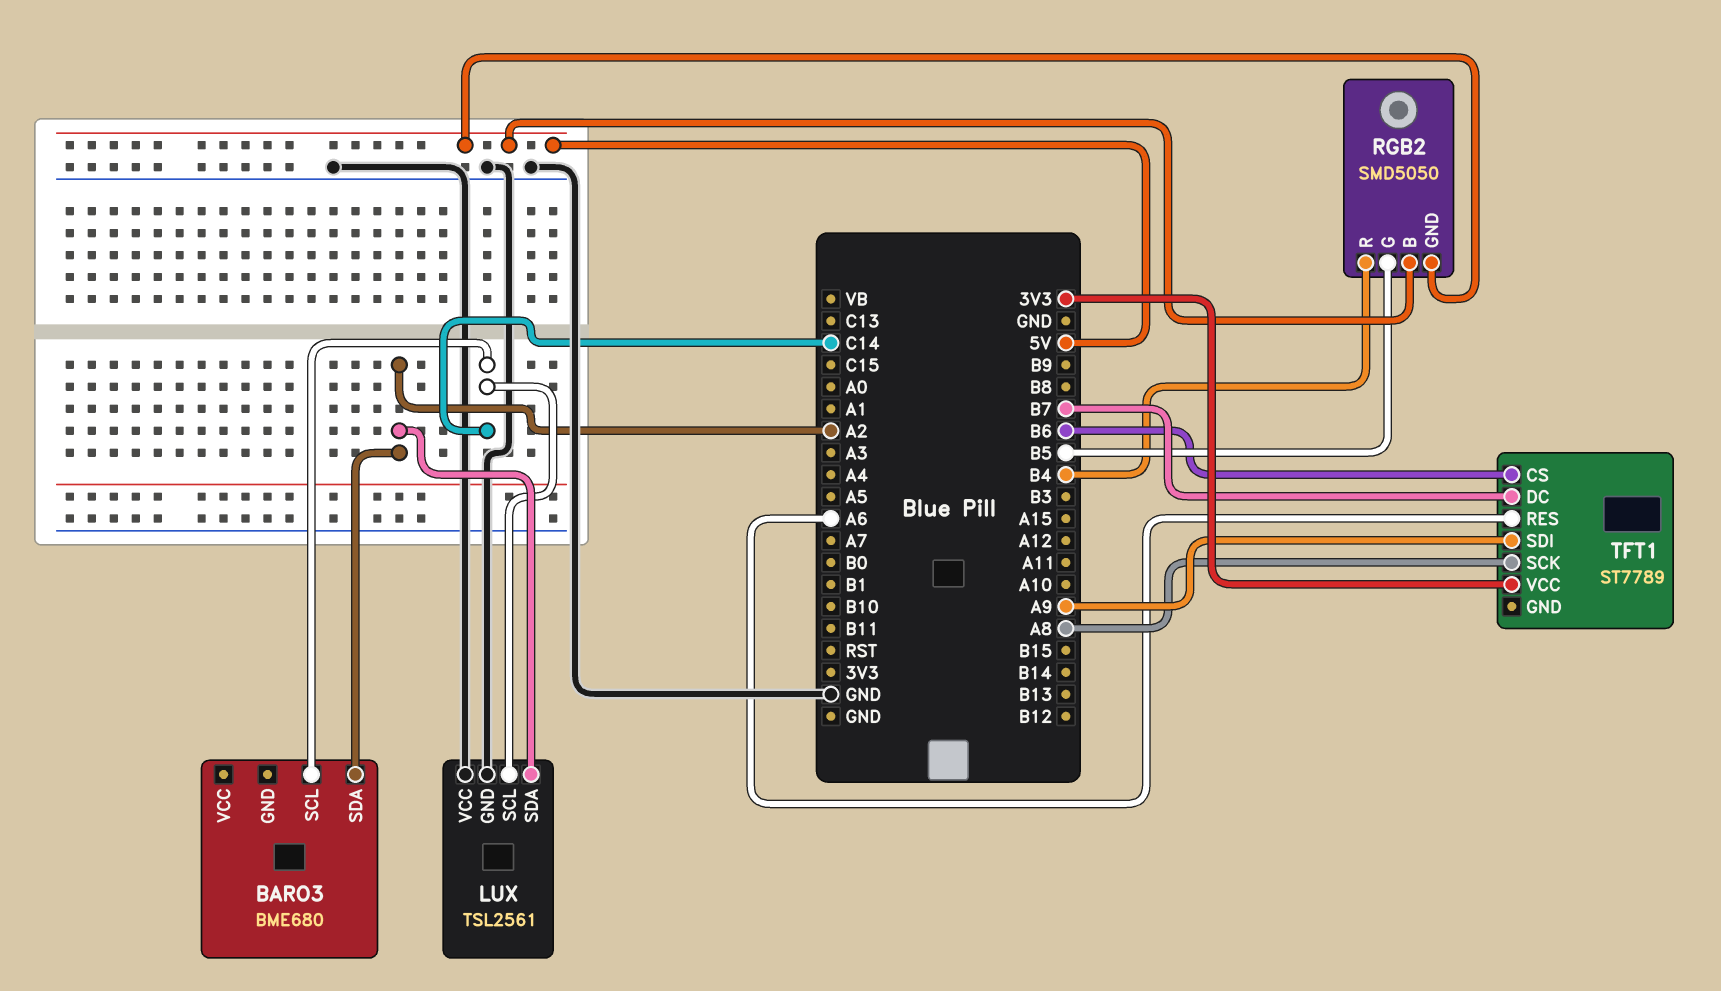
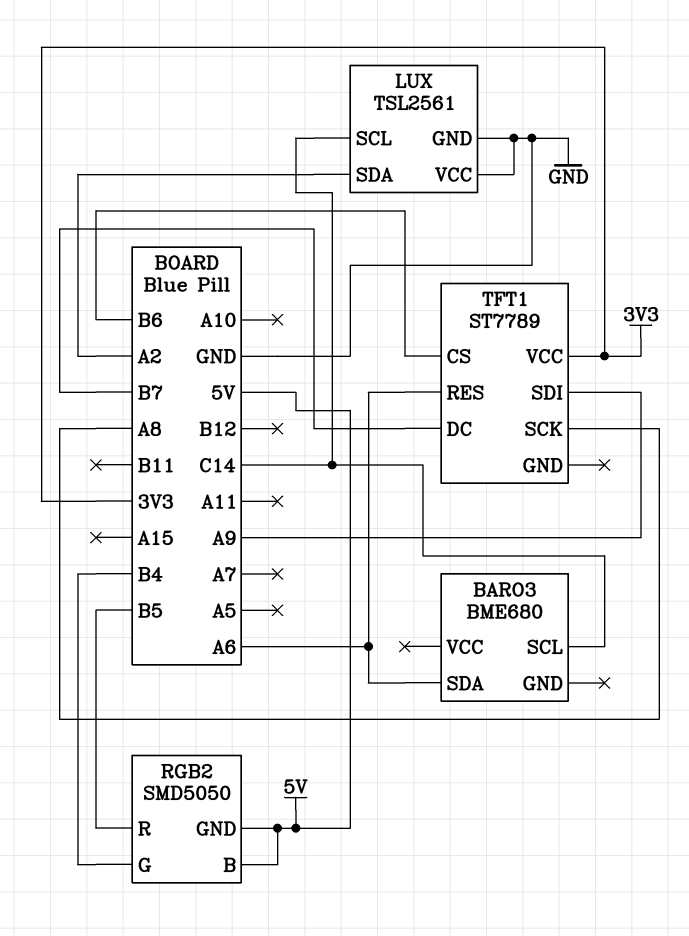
BARO3 pin SDA: A2 -> A6
RGB2 pin G: B5 -> B4
RGB2 pin R: B4 -> B5

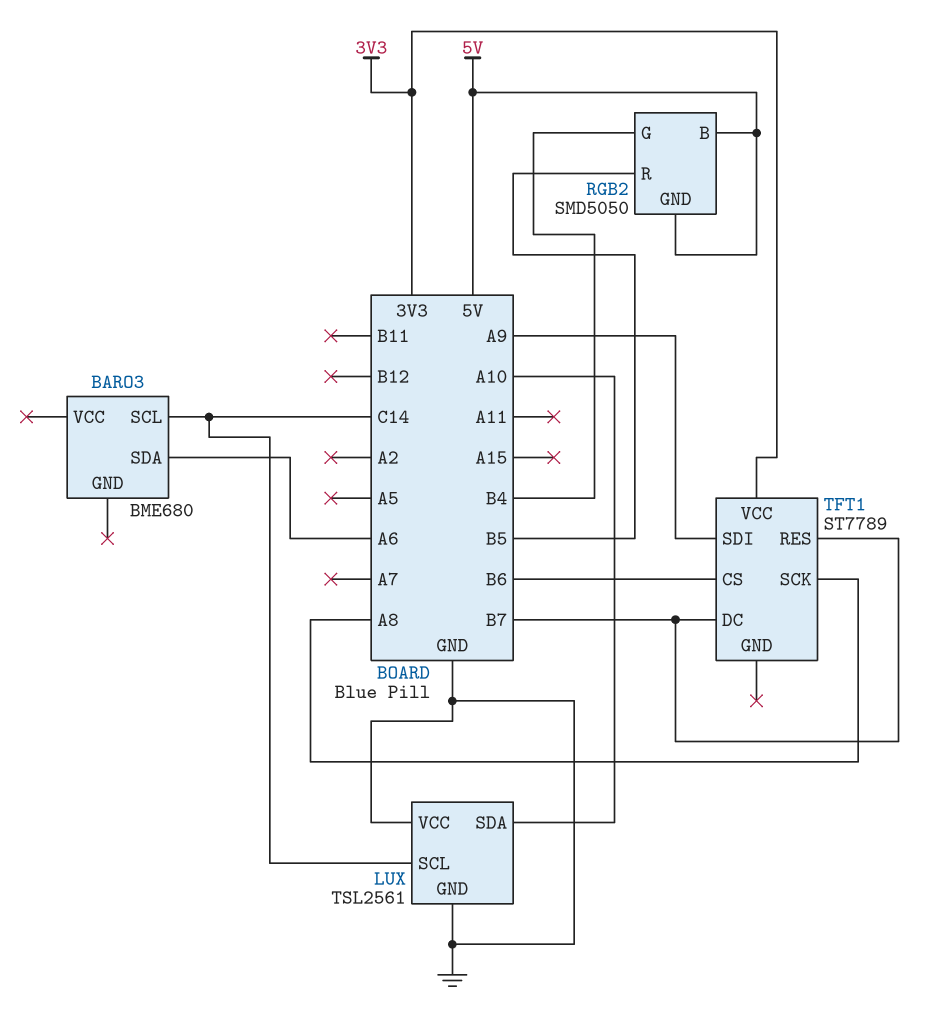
LUX pin SDA: A2 -> A10
TFT1 pin RES: A6 -> B7

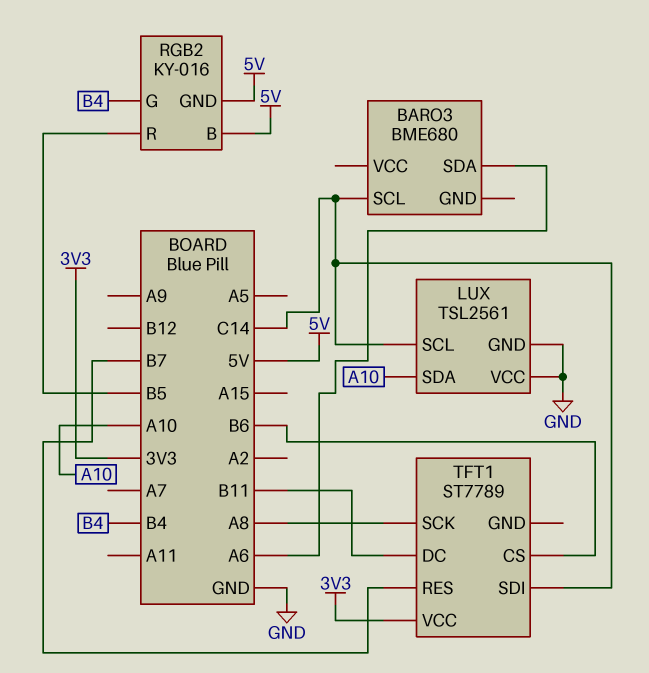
RGB2: SMD5050 -> KY-016
TFT1 pin DC: B7 -> B11
TFT1 pin SDI: A9 -> C14

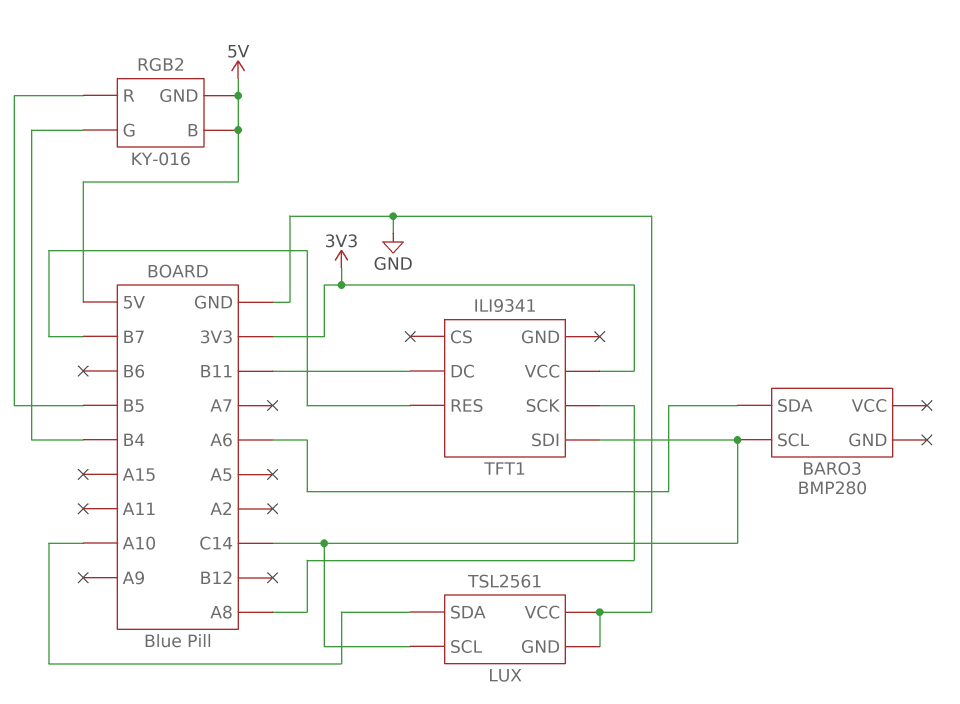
BARO3: BME680 -> BMP280
TFT1: ST7789 -> ILI9341
TFT1 pin CS: B6 -> none

